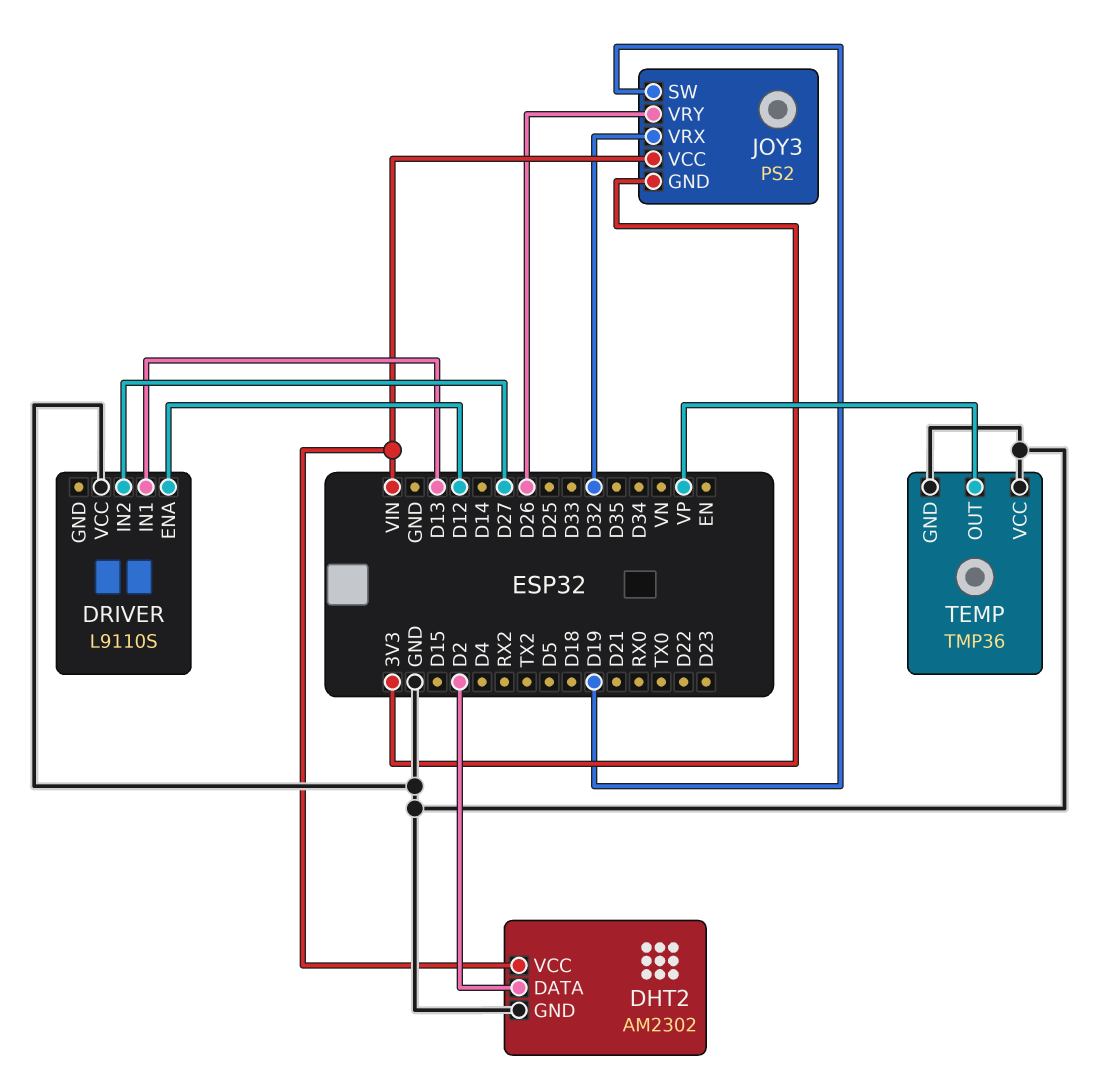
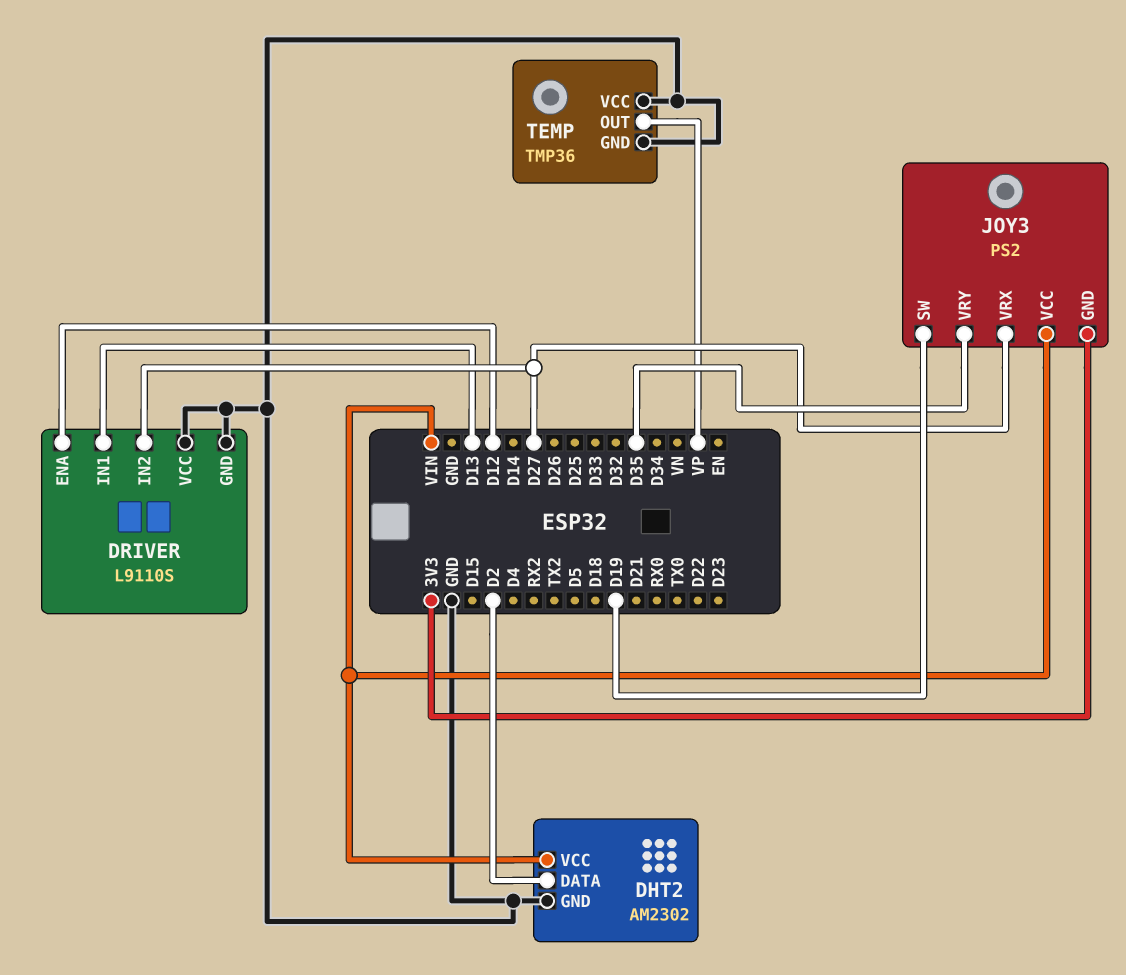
DRIVER pin GND: none -> GND
JOY3 pin VRX: D32 -> D27
JOY3 pin VRY: D26 -> D35

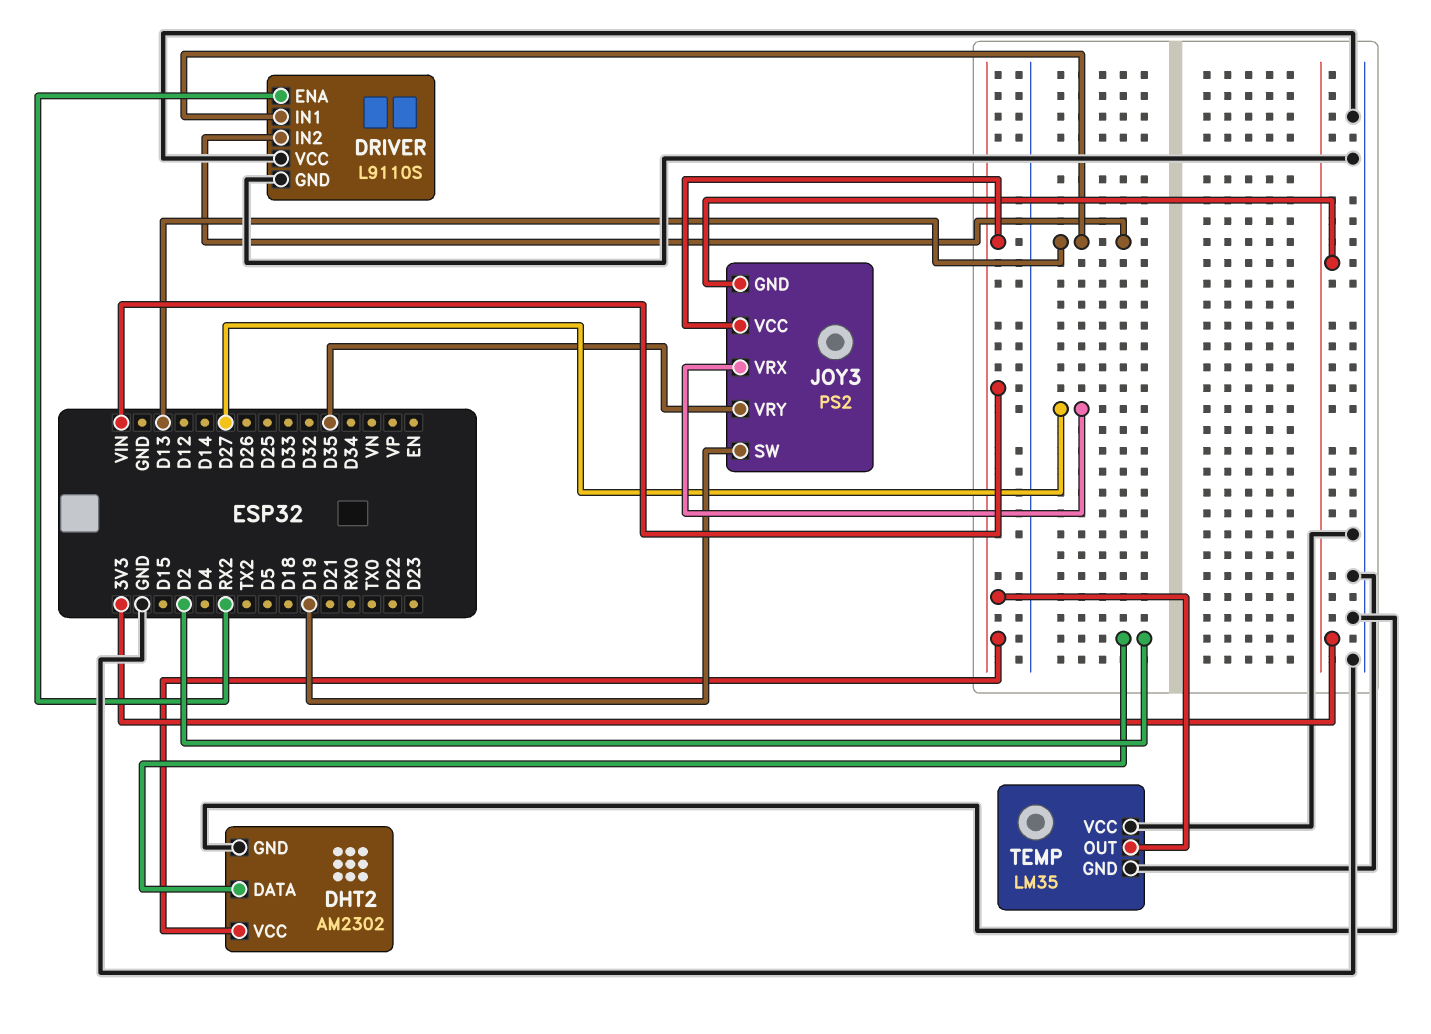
DRIVER pin ENA: D12 -> RX2
DRIVER pin IN2: D27 -> D13
TEMP: TMP36 -> LM35
TEMP pin OUT: VP -> VIN

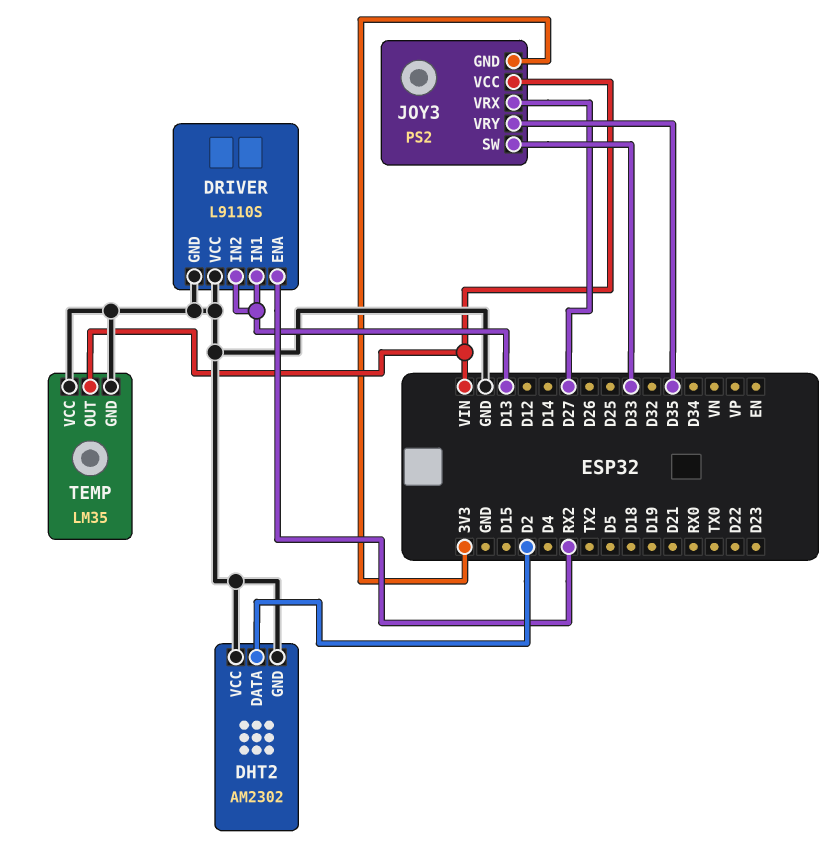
DHT2 pin VCC: VIN -> GND
JOY3 pin SW: D19 -> D33

